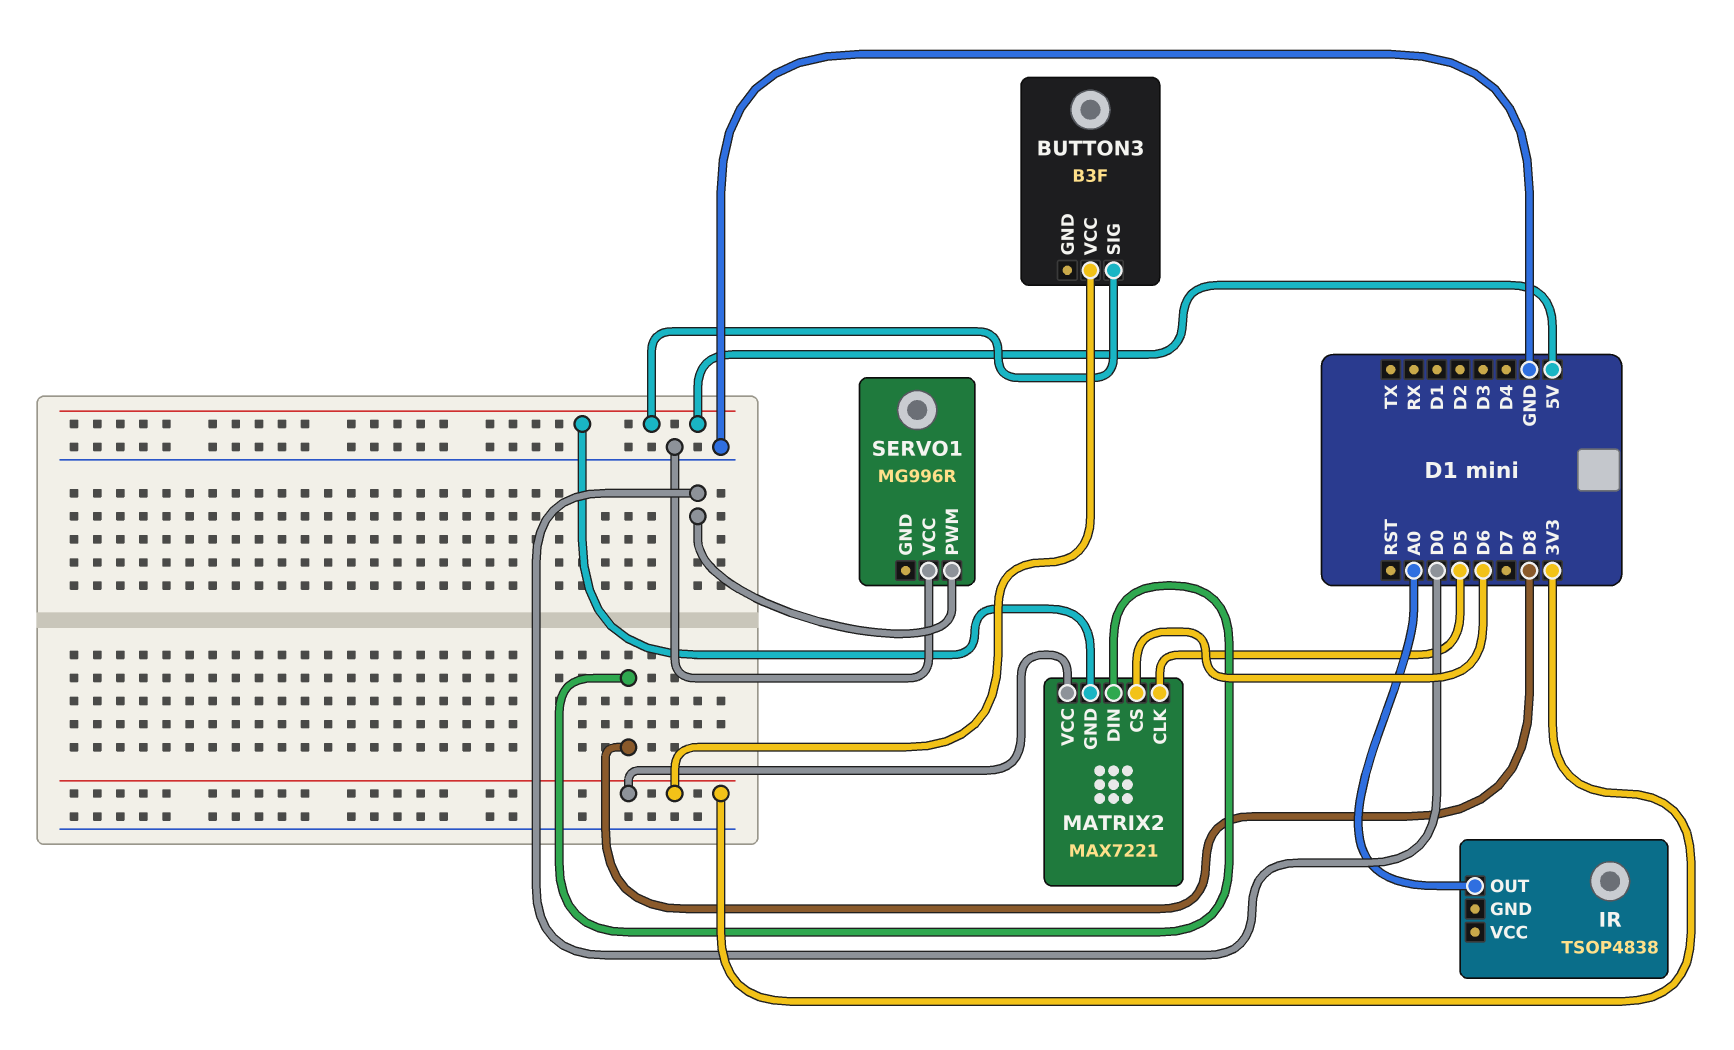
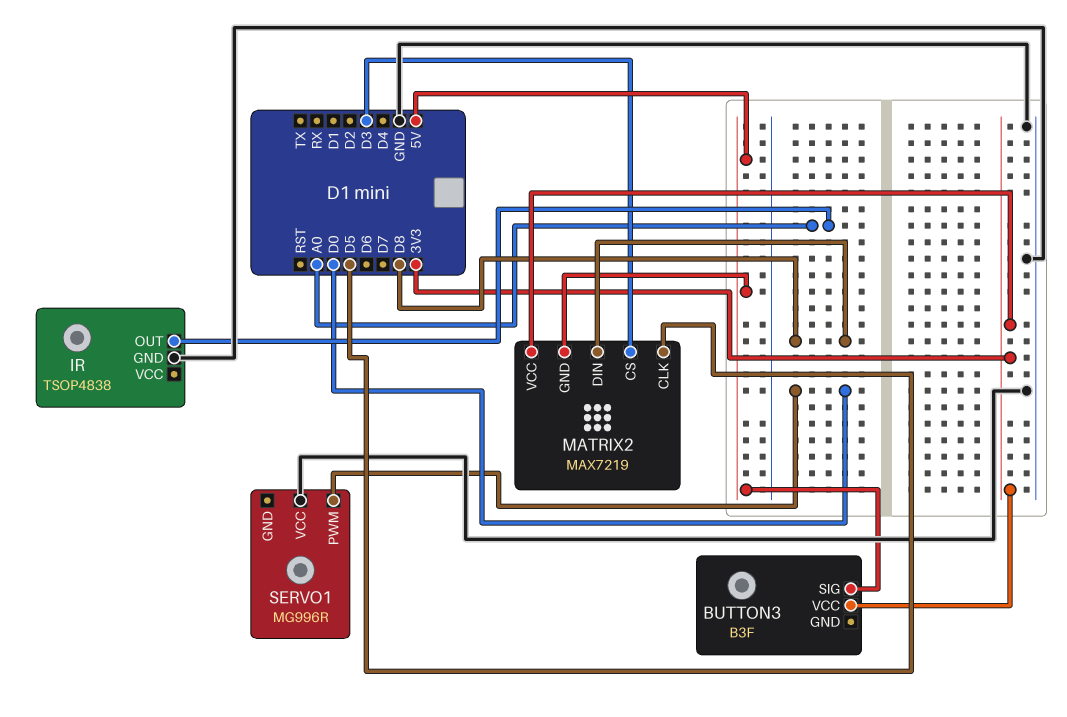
IR pin GND: none -> GND
MATRIX2: MAX7221 -> MAX7219
MATRIX2 pin CS: D6 -> D3

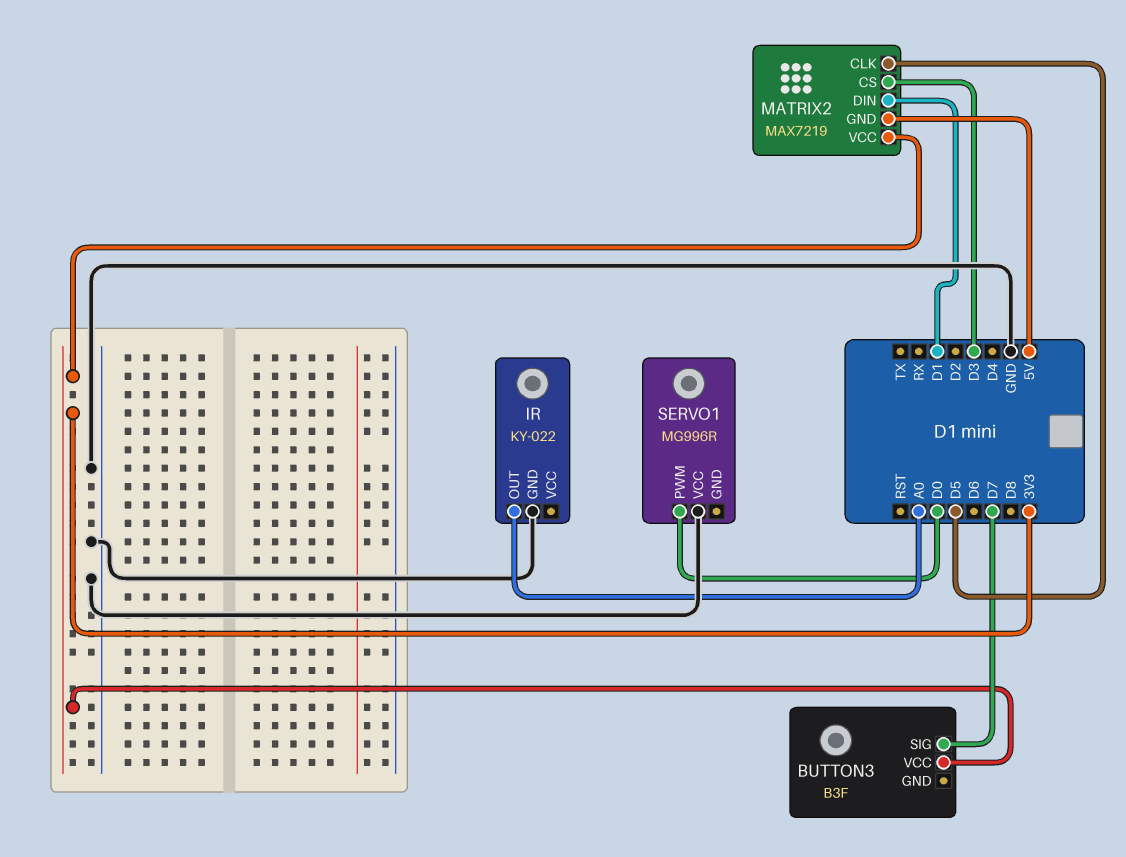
BUTTON3 pin SIG: 5V -> D7
IR: TSOP4838 -> KY-022
MATRIX2 pin DIN: D8 -> D1

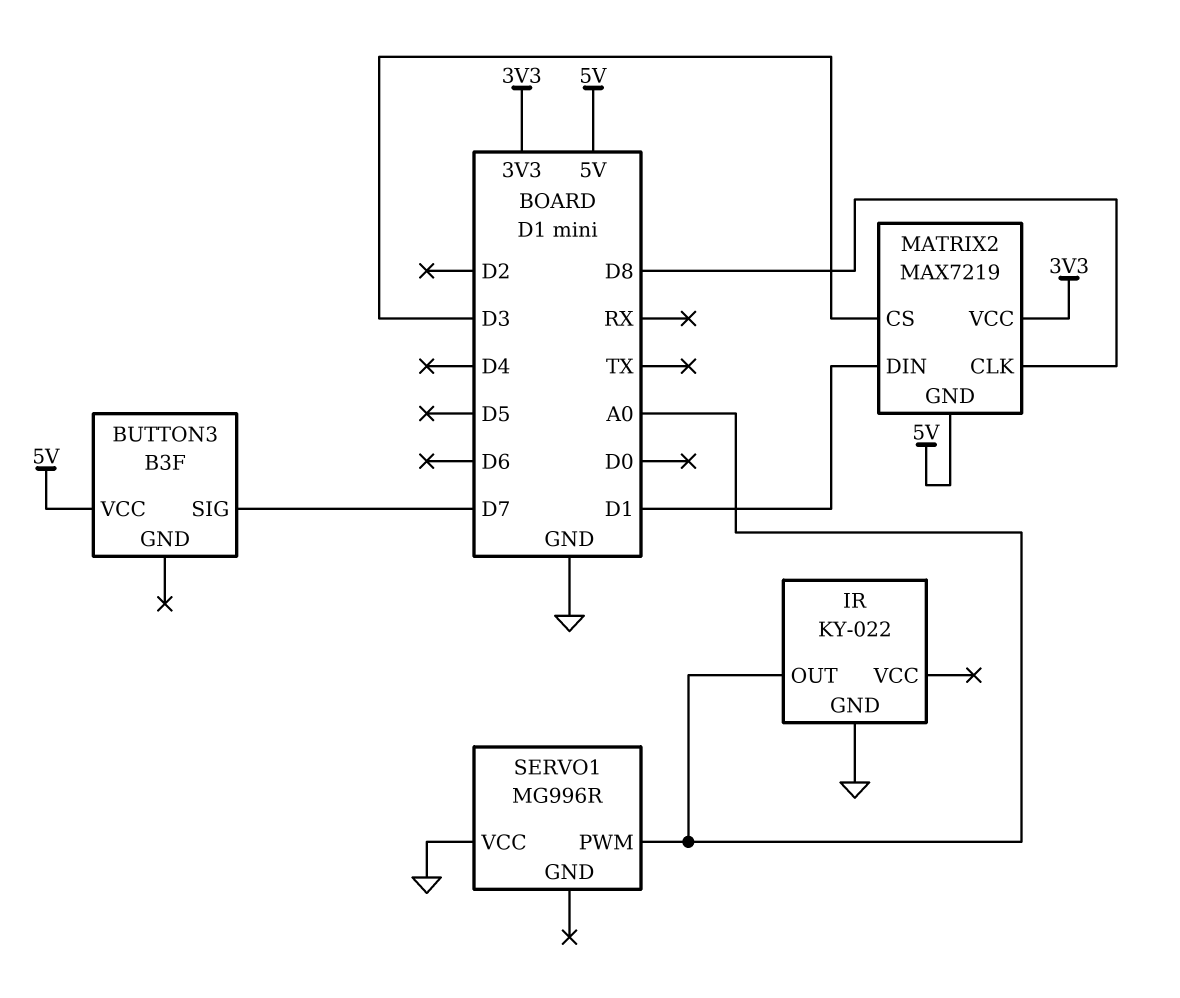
BUTTON3 pin VCC: 3V3 -> 5V
MATRIX2 pin CLK: D5 -> D8
SERVO1 pin PWM: D0 -> A0

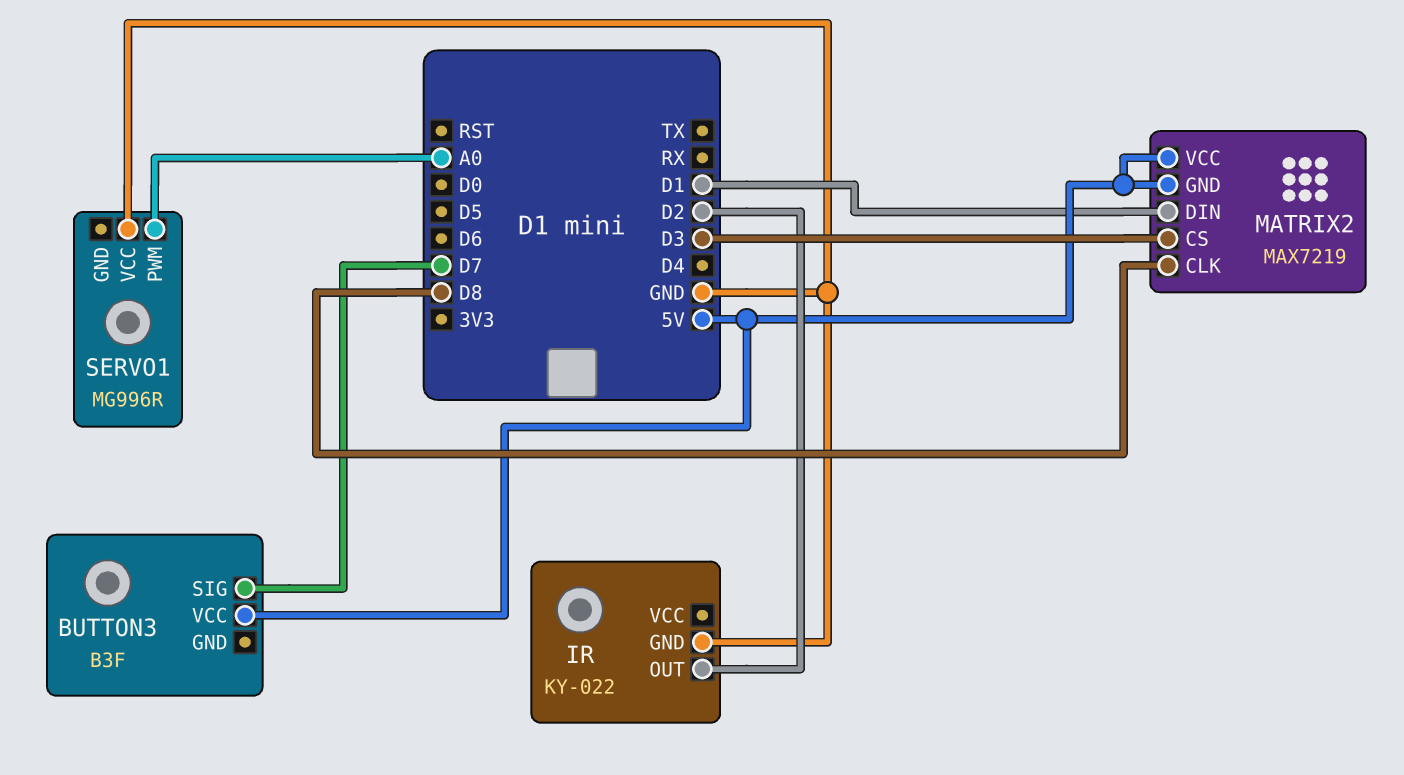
IR pin OUT: A0 -> D2
MATRIX2 pin VCC: 3V3 -> 5V

